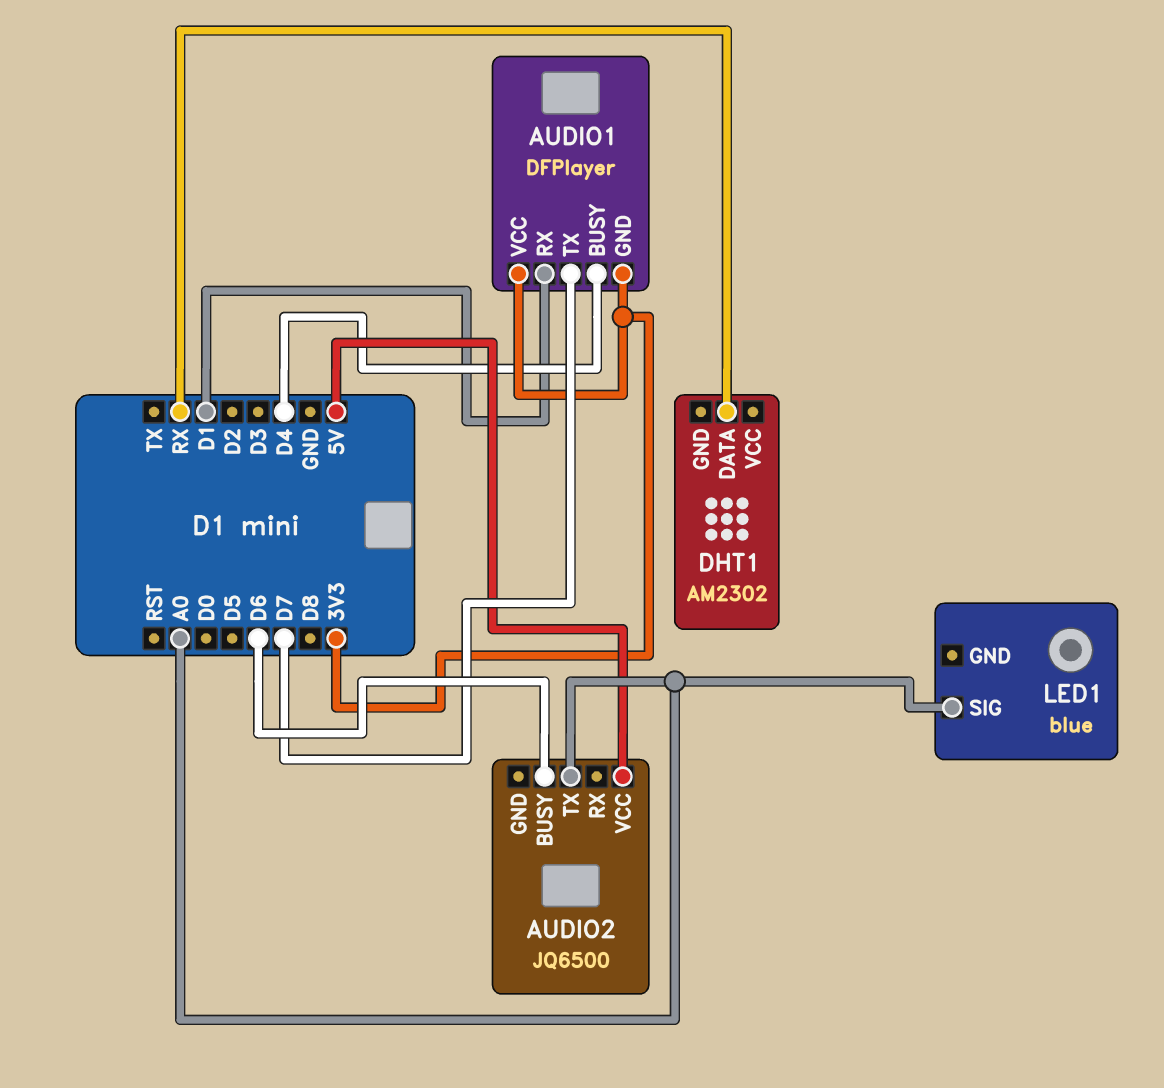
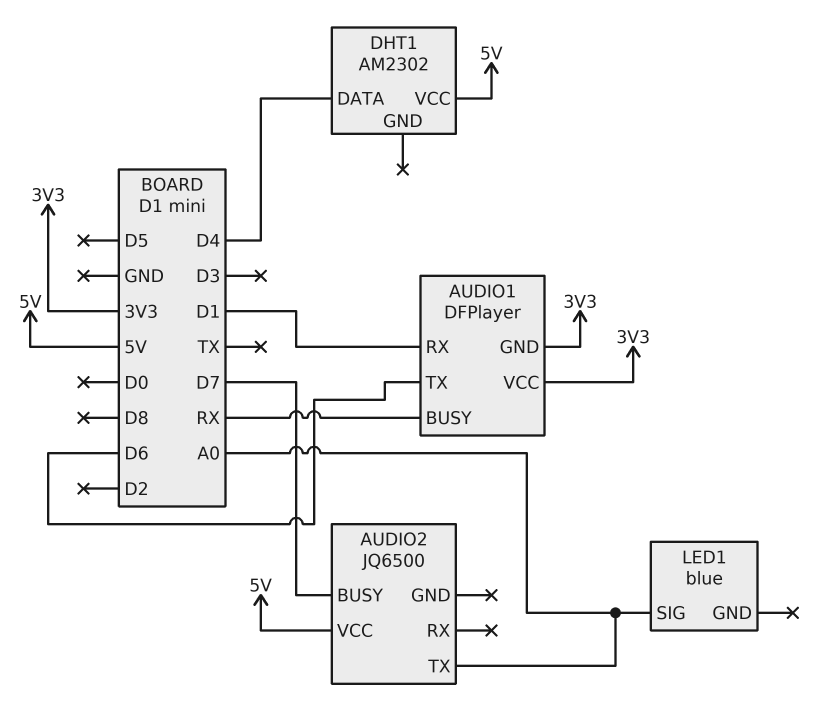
AUDIO1 pin BUSY: D4 -> RX
AUDIO1 pin TX: D7 -> D6
AUDIO2 pin BUSY: D6 -> D7
DHT1 pin DATA: RX -> D4
DHT1 pin VCC: none -> 5V

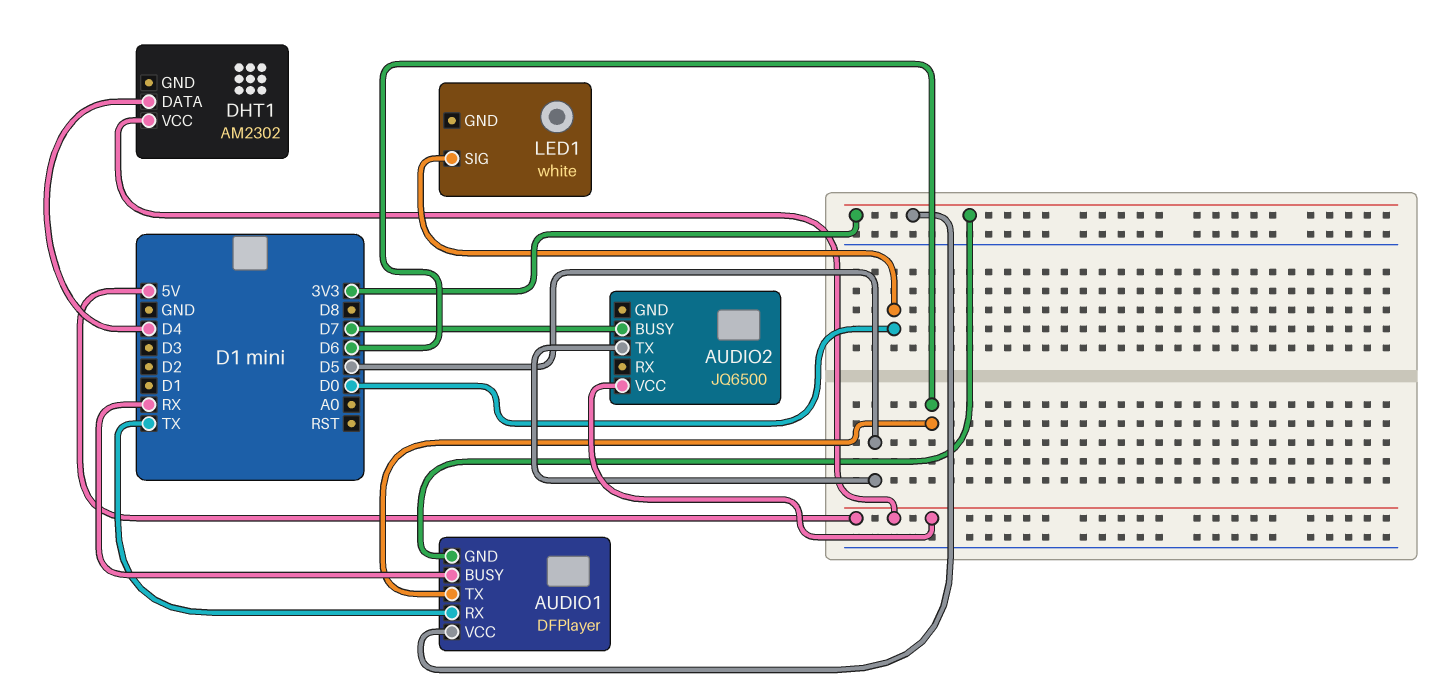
AUDIO1 pin RX: D1 -> TX
AUDIO2 pin TX: A0 -> D5
LED1: blue -> white
LED1 pin SIG: A0 -> D0

